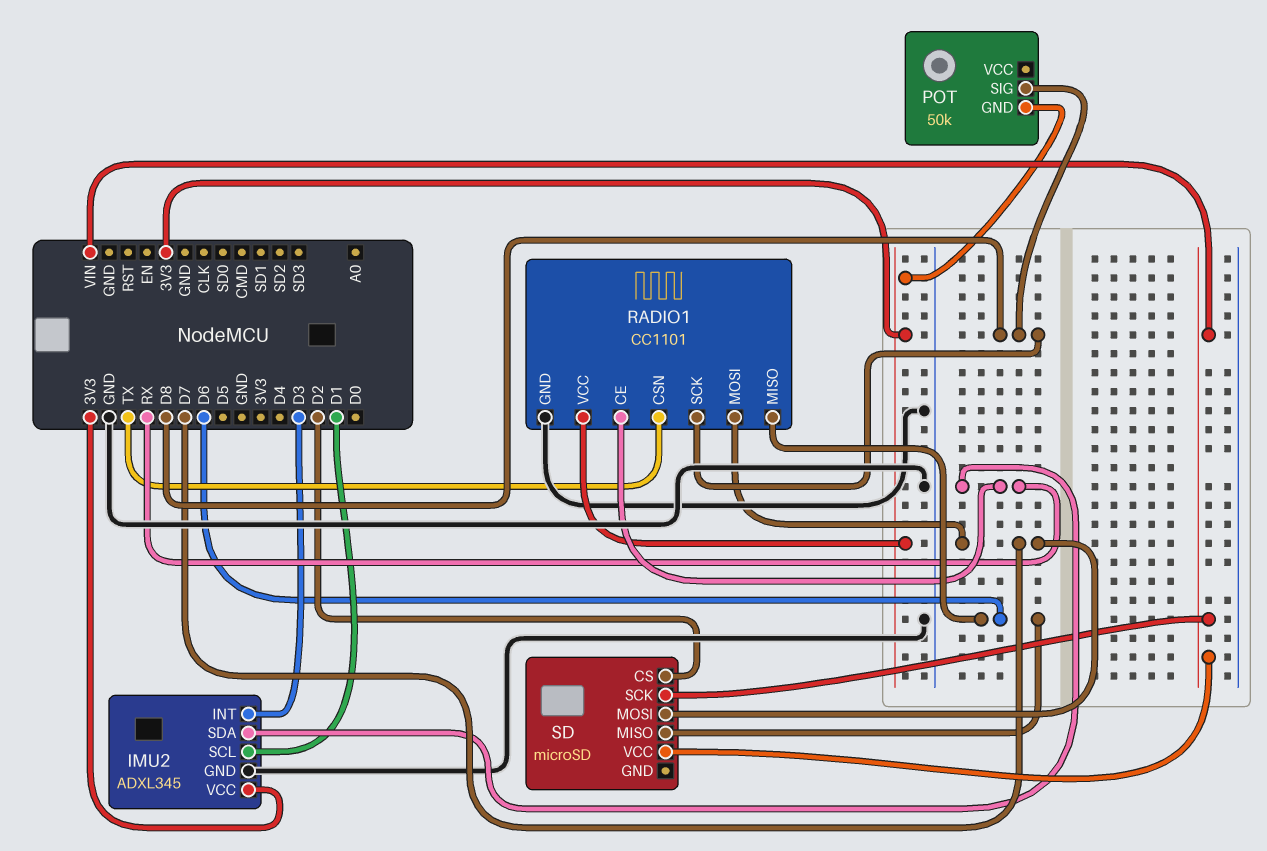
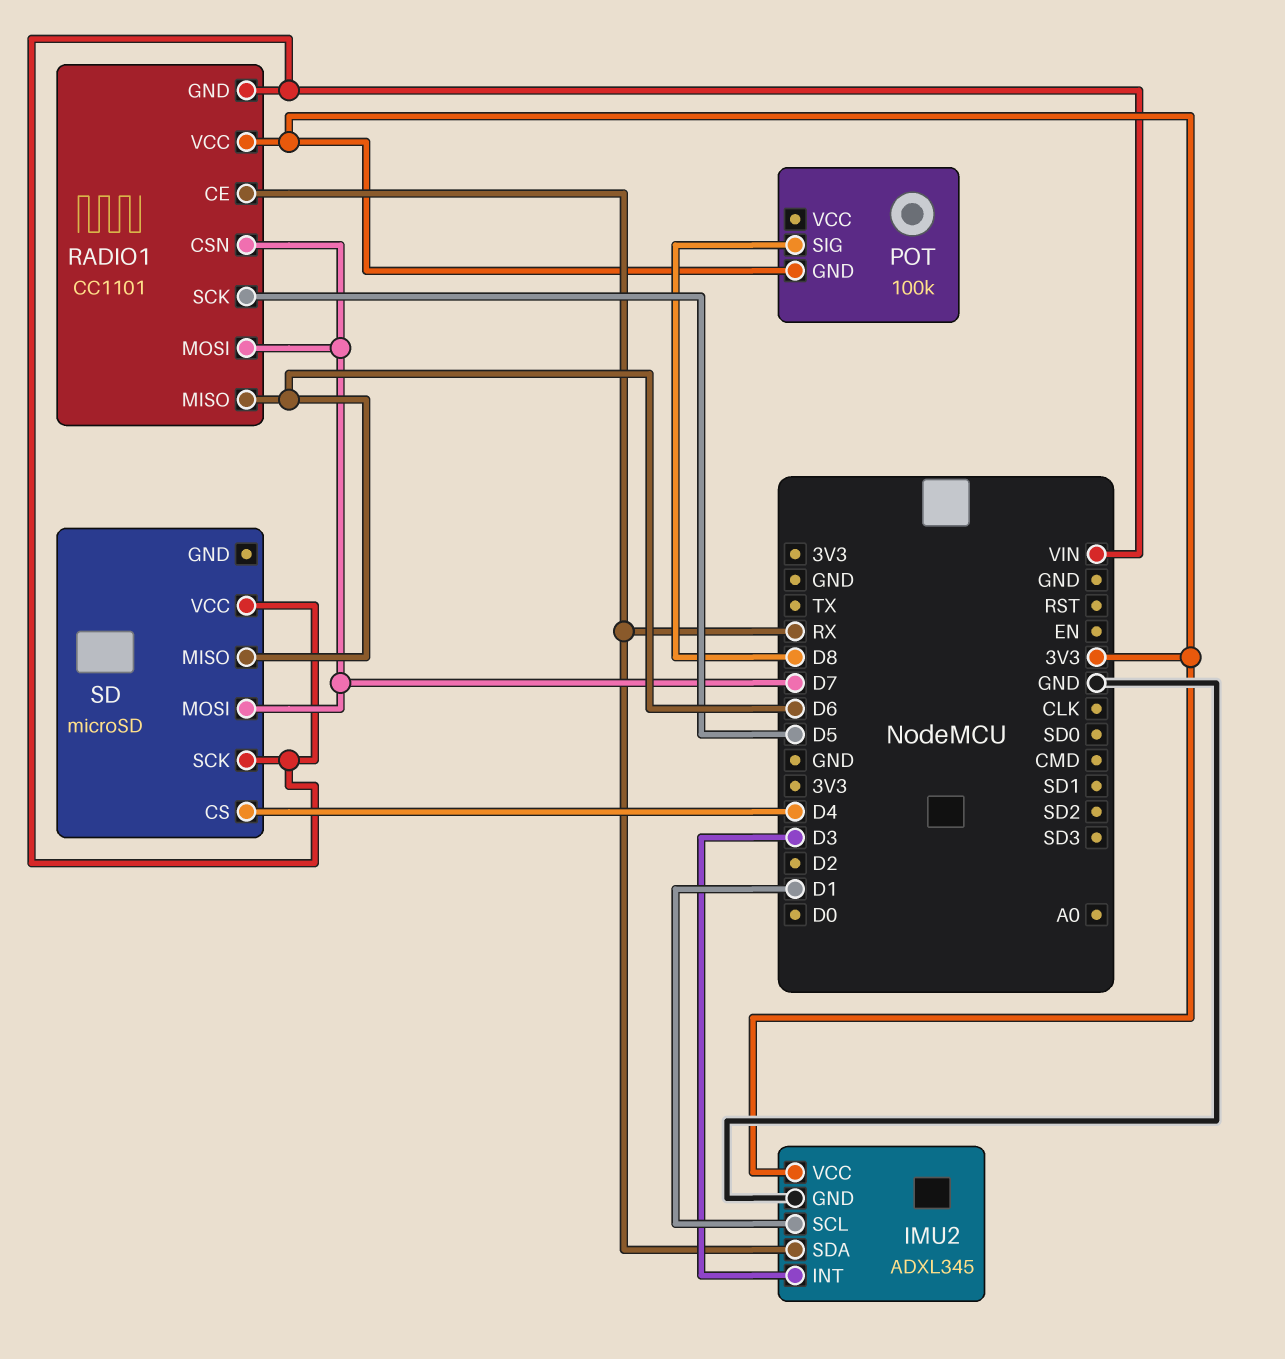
POT: 50k -> 100k
RADIO1 pin CSN: TX -> D7
RADIO1 pin GND: GND -> VIN
RADIO1 pin SCK: D8 -> D5
SD pin CS: D2 -> D4

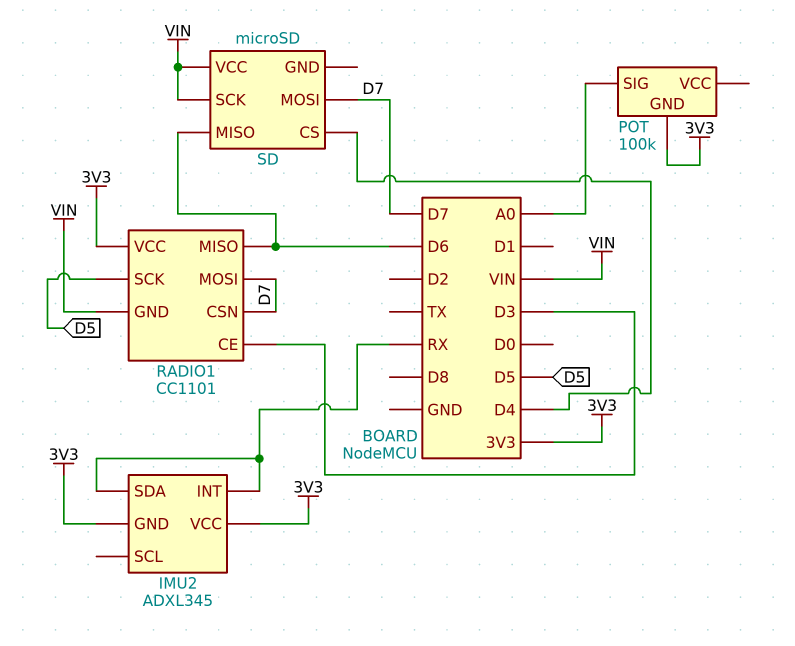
IMU2 pin GND: GND -> 3V3
IMU2 pin INT: D3 -> RX
IMU2 pin SCL: D1 -> none
POT pin SIG: D8 -> A0
RADIO1 pin CE: RX -> D3

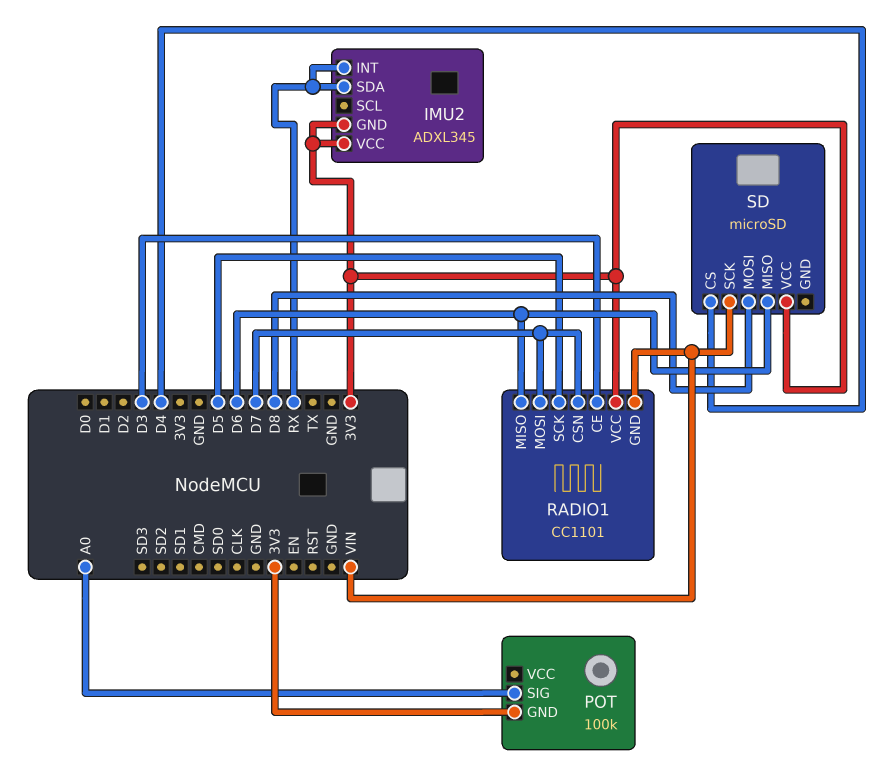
SD pin MOSI: D7 -> D8
SD pin VCC: VIN -> 3V3

